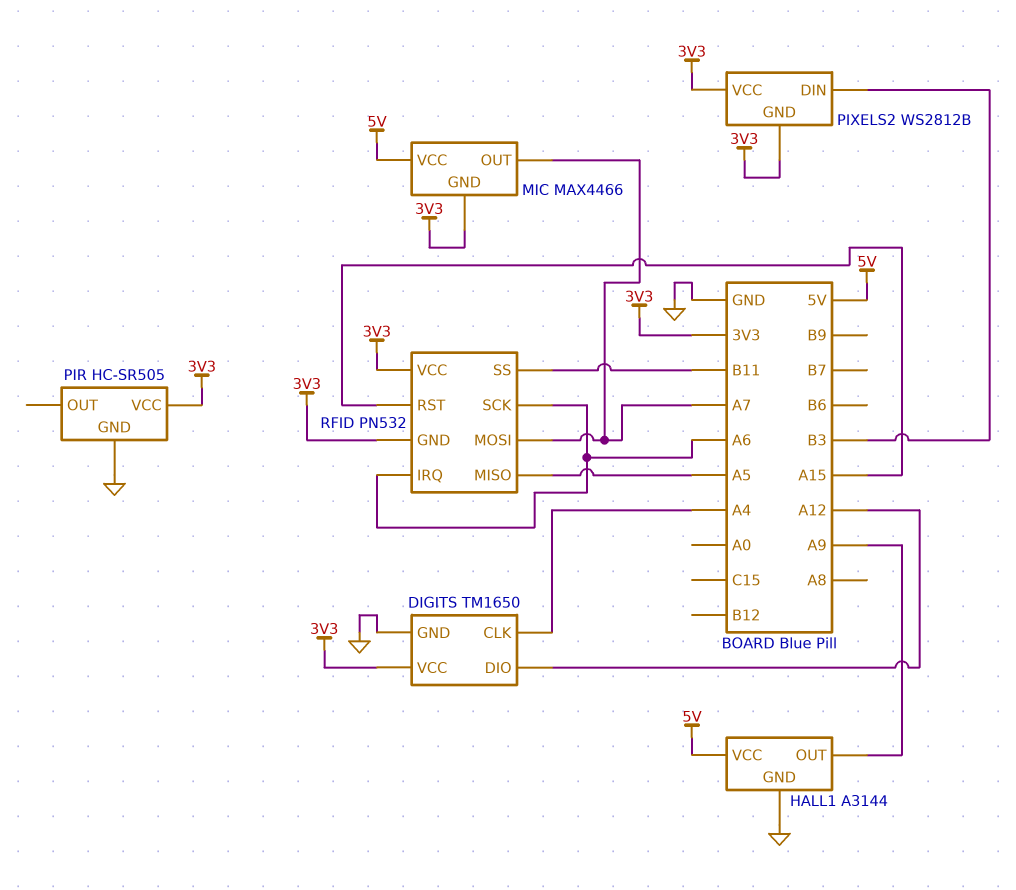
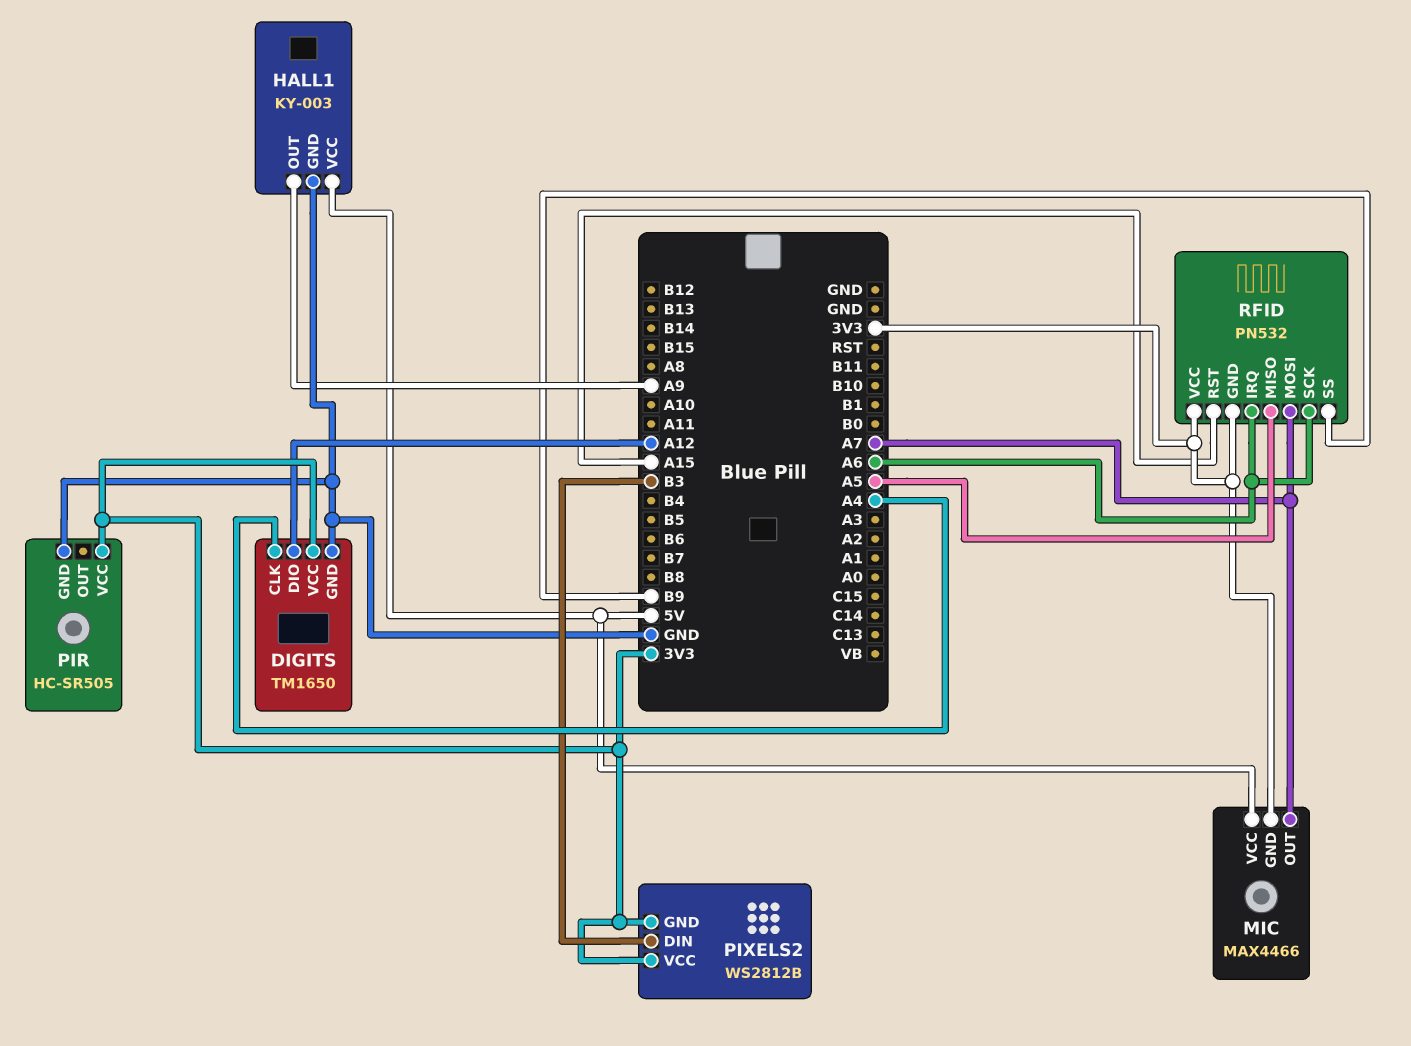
HALL1: A3144 -> KY-003
RFID pin SS: B11 -> B9

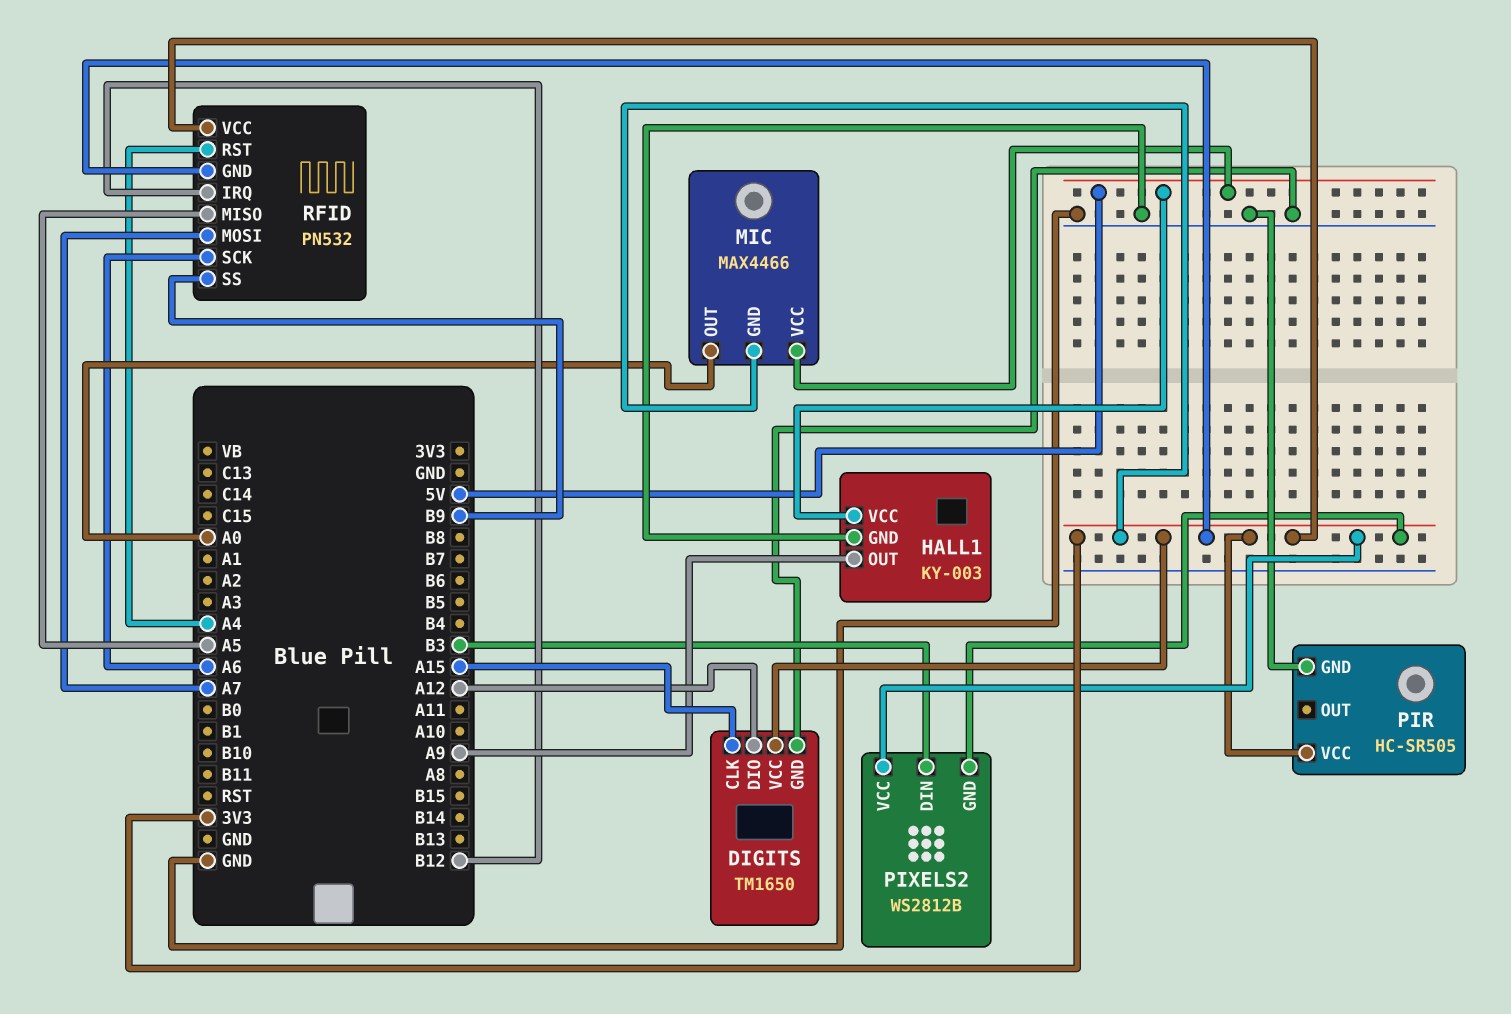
DIGITS pin CLK: A4 -> A15
MIC pin OUT: A7 -> A0
RFID pin IRQ: A6 -> B12
RFID pin RST: A15 -> A4

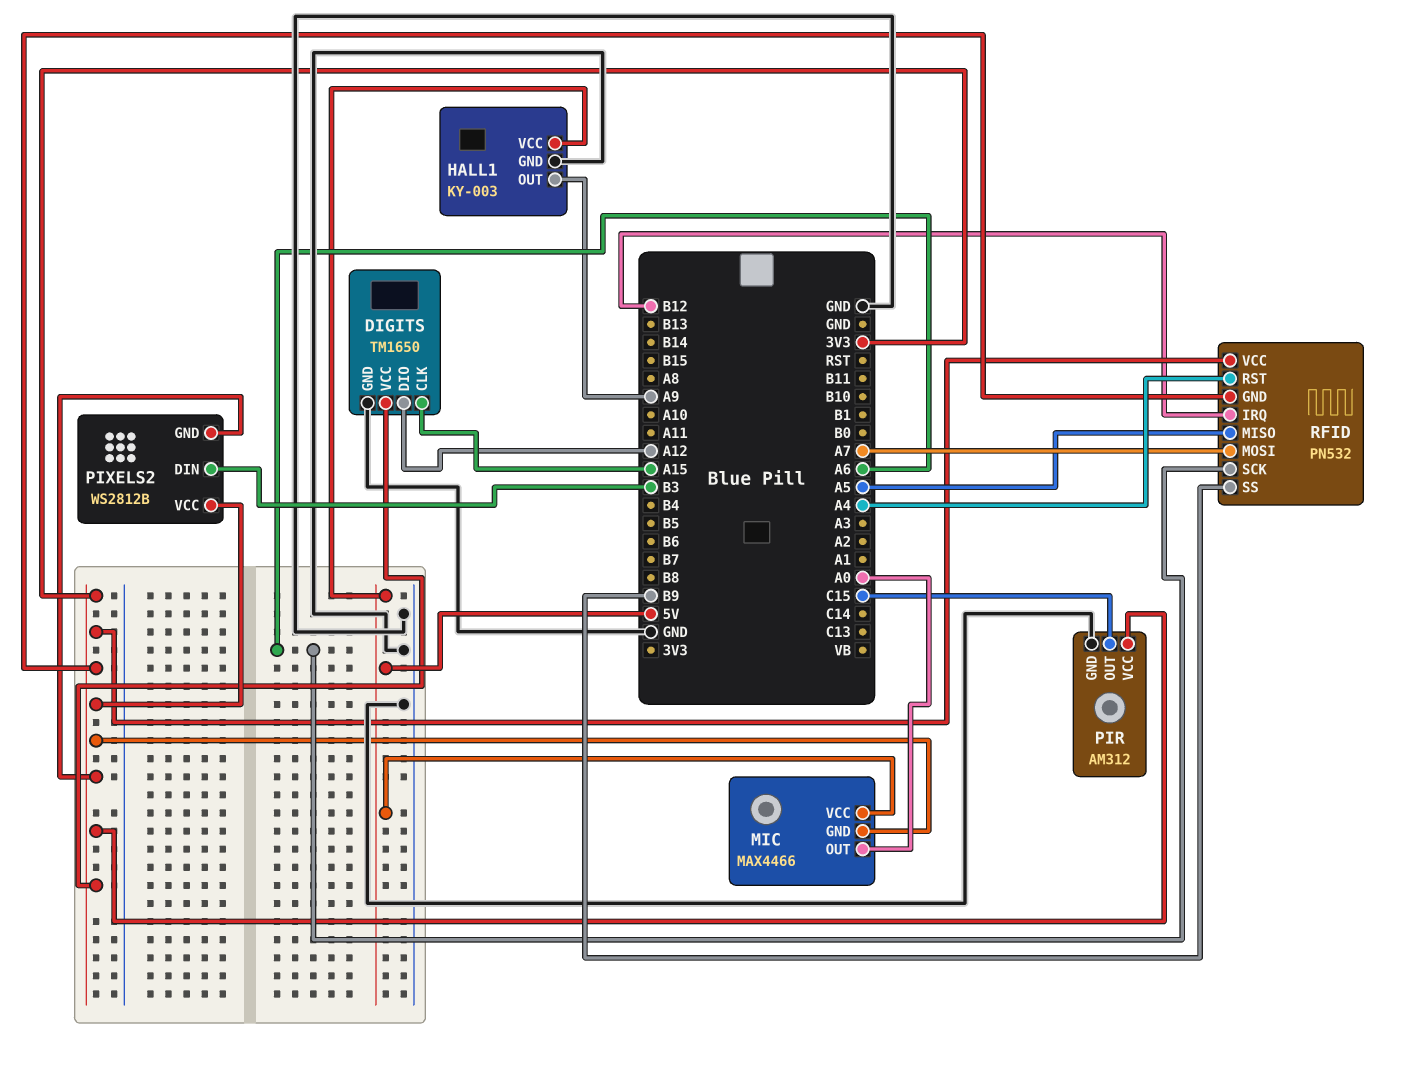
PIR: HC-SR505 -> AM312
PIR pin OUT: none -> C15

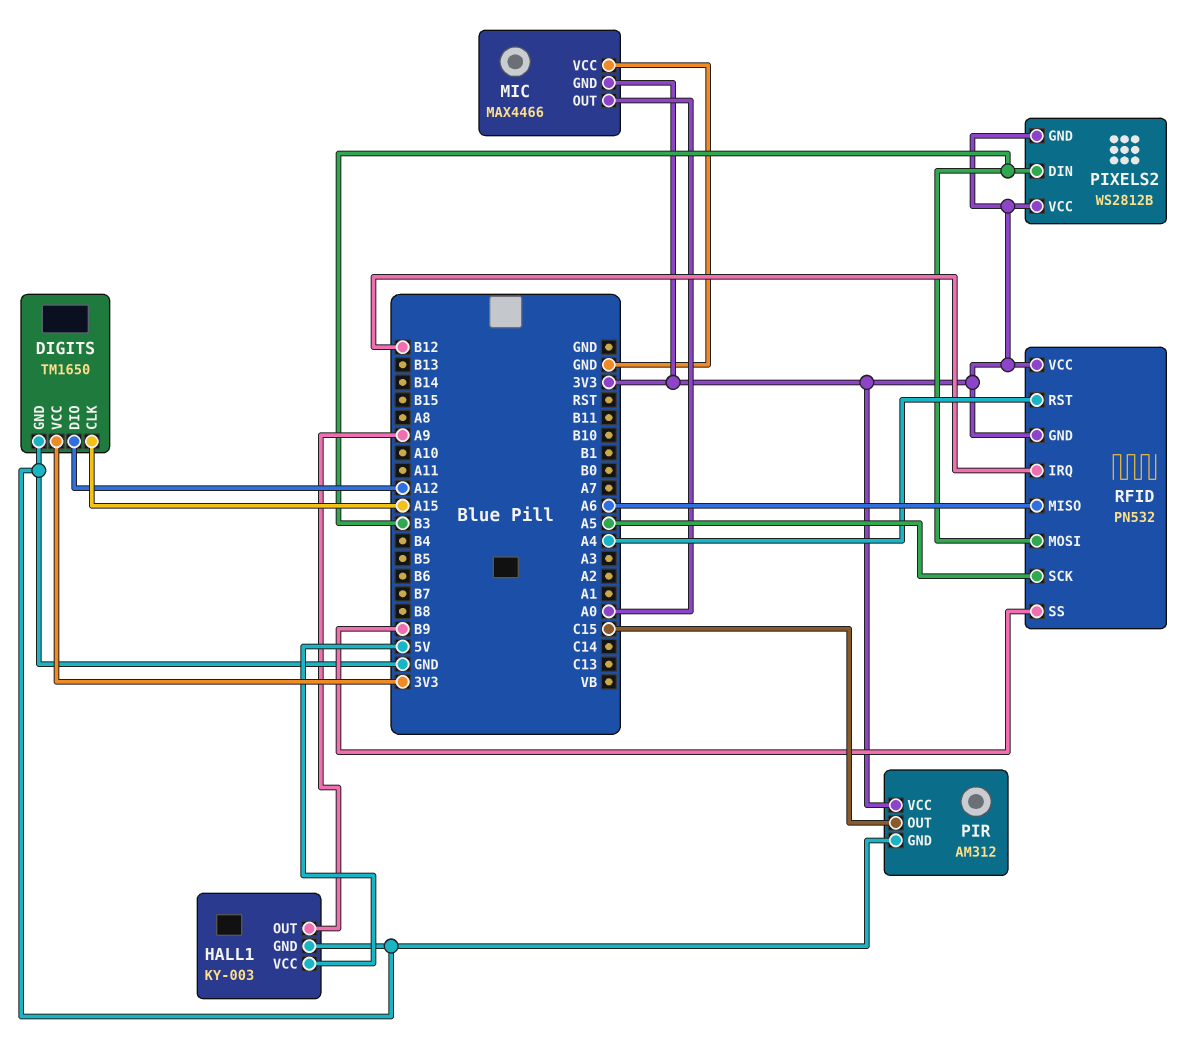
MIC pin VCC: 5V -> GND
RFID pin MISO: A5 -> A6
RFID pin MOSI: A7 -> B3
RFID pin SCK: A6 -> A5

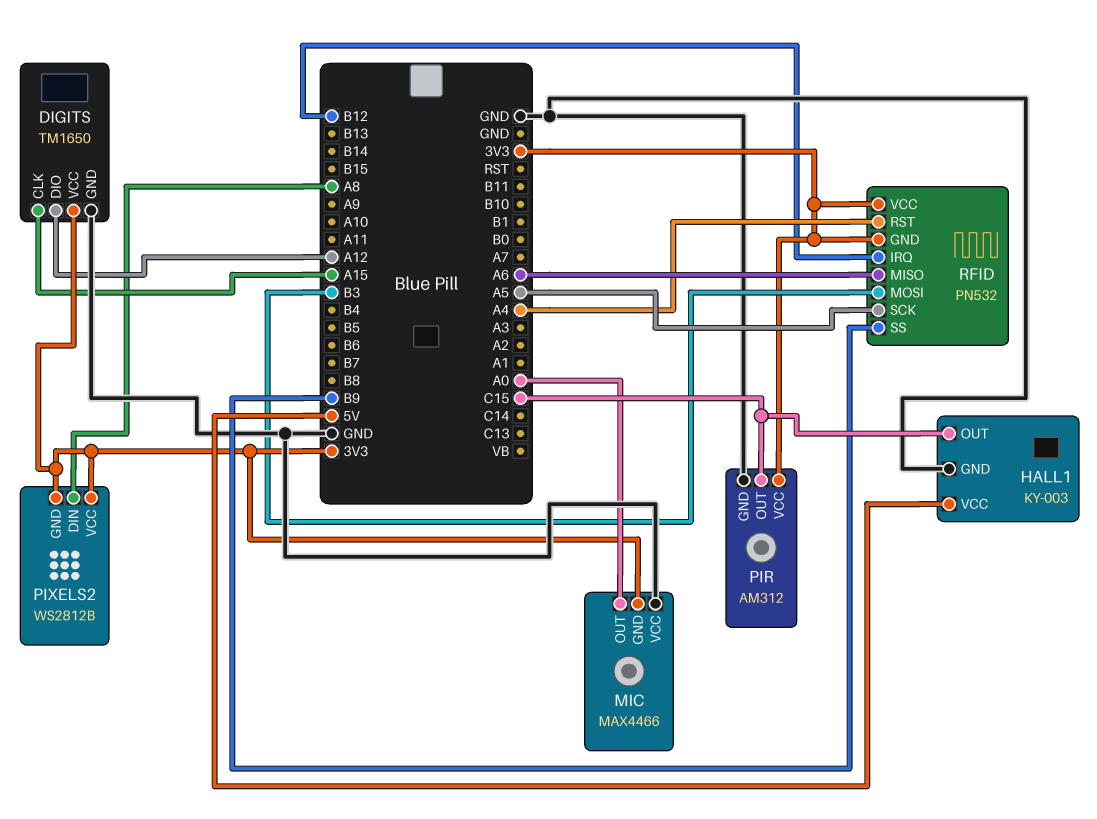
HALL1 pin OUT: A9 -> C15
PIXELS2 pin DIN: B3 -> A8

